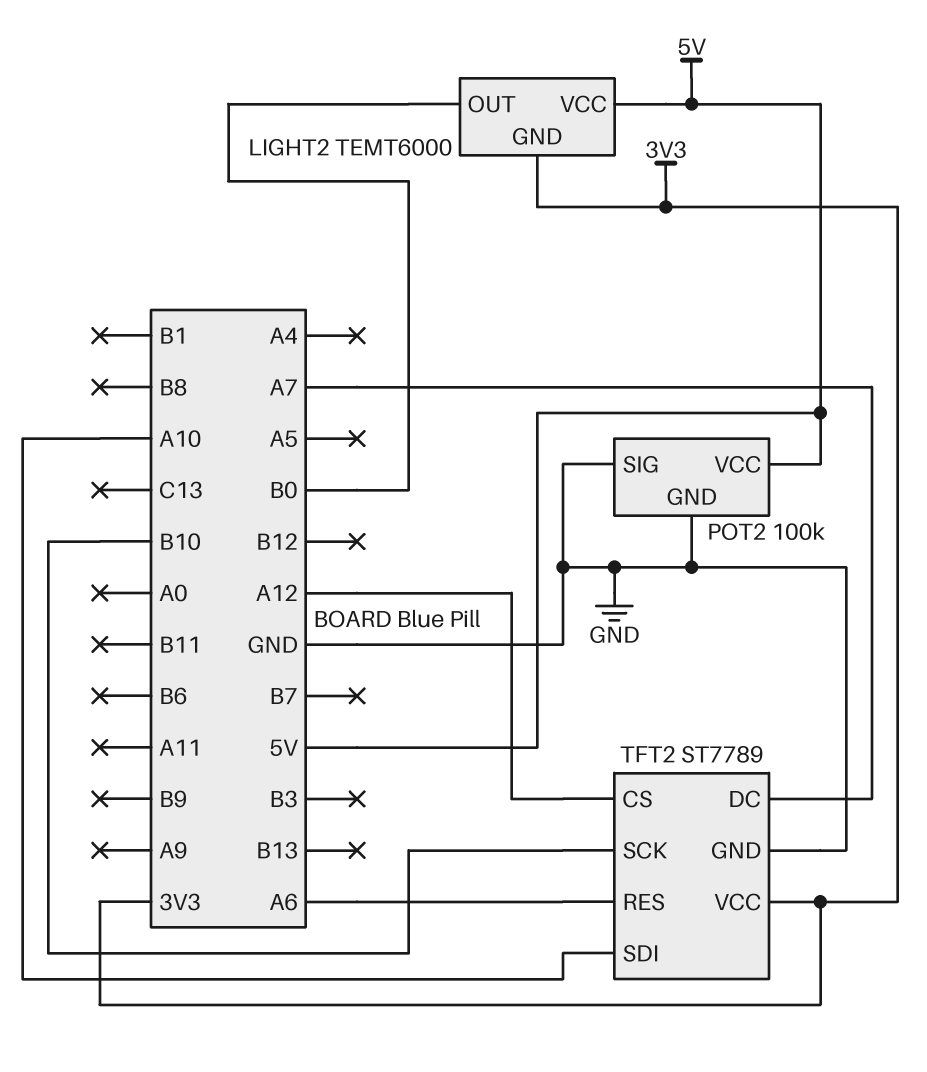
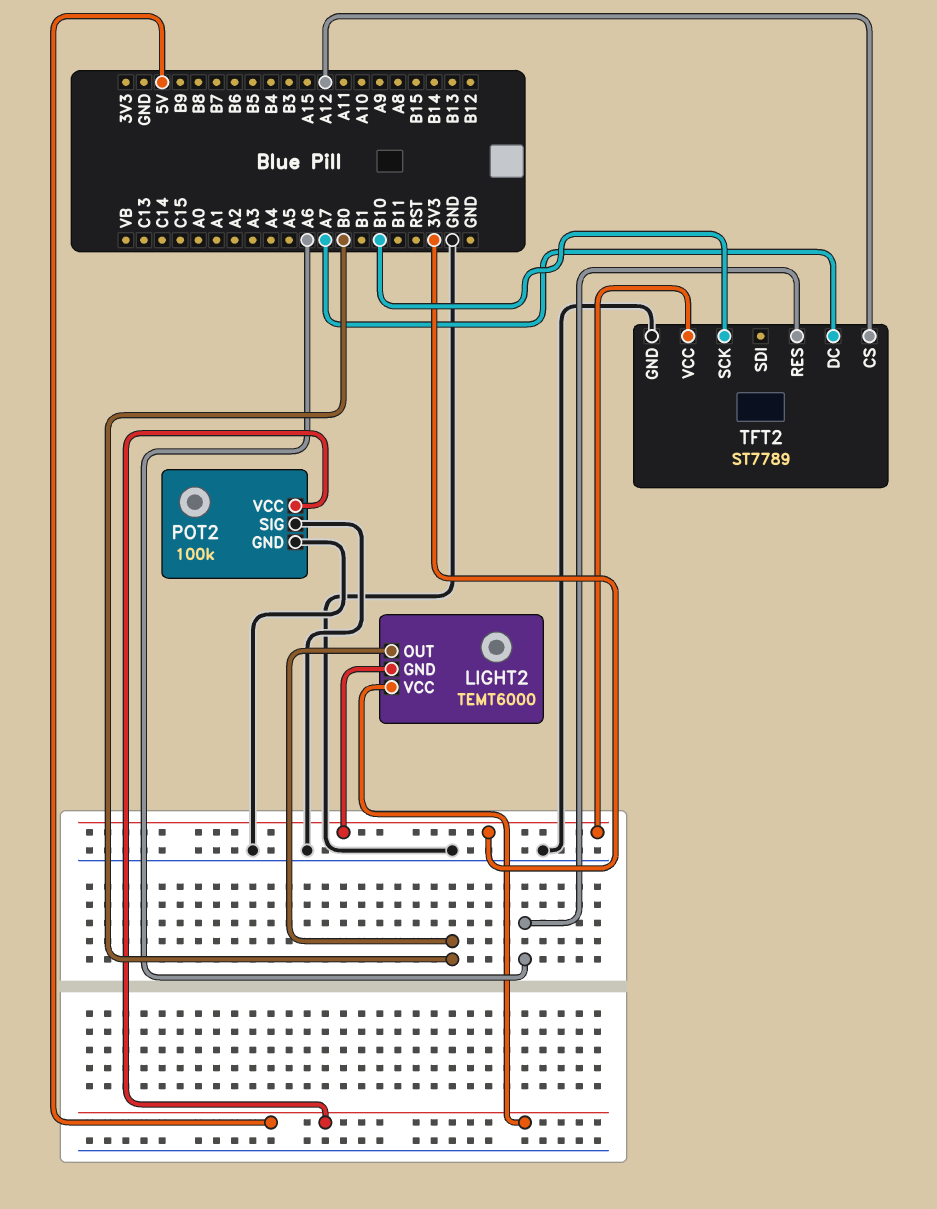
TFT2 pin SDI: A10 -> none

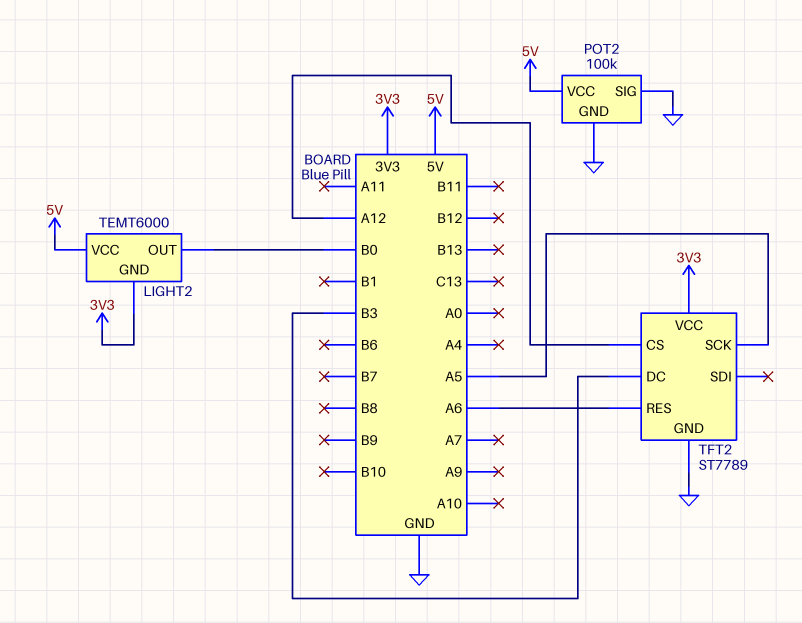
TFT2 pin DC: A7 -> B3
TFT2 pin SCK: B10 -> A5

